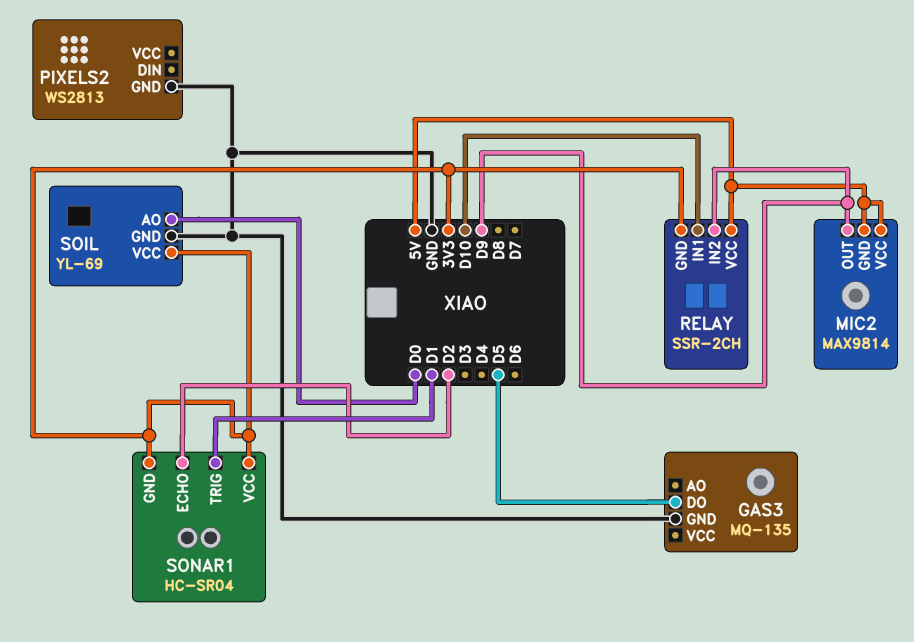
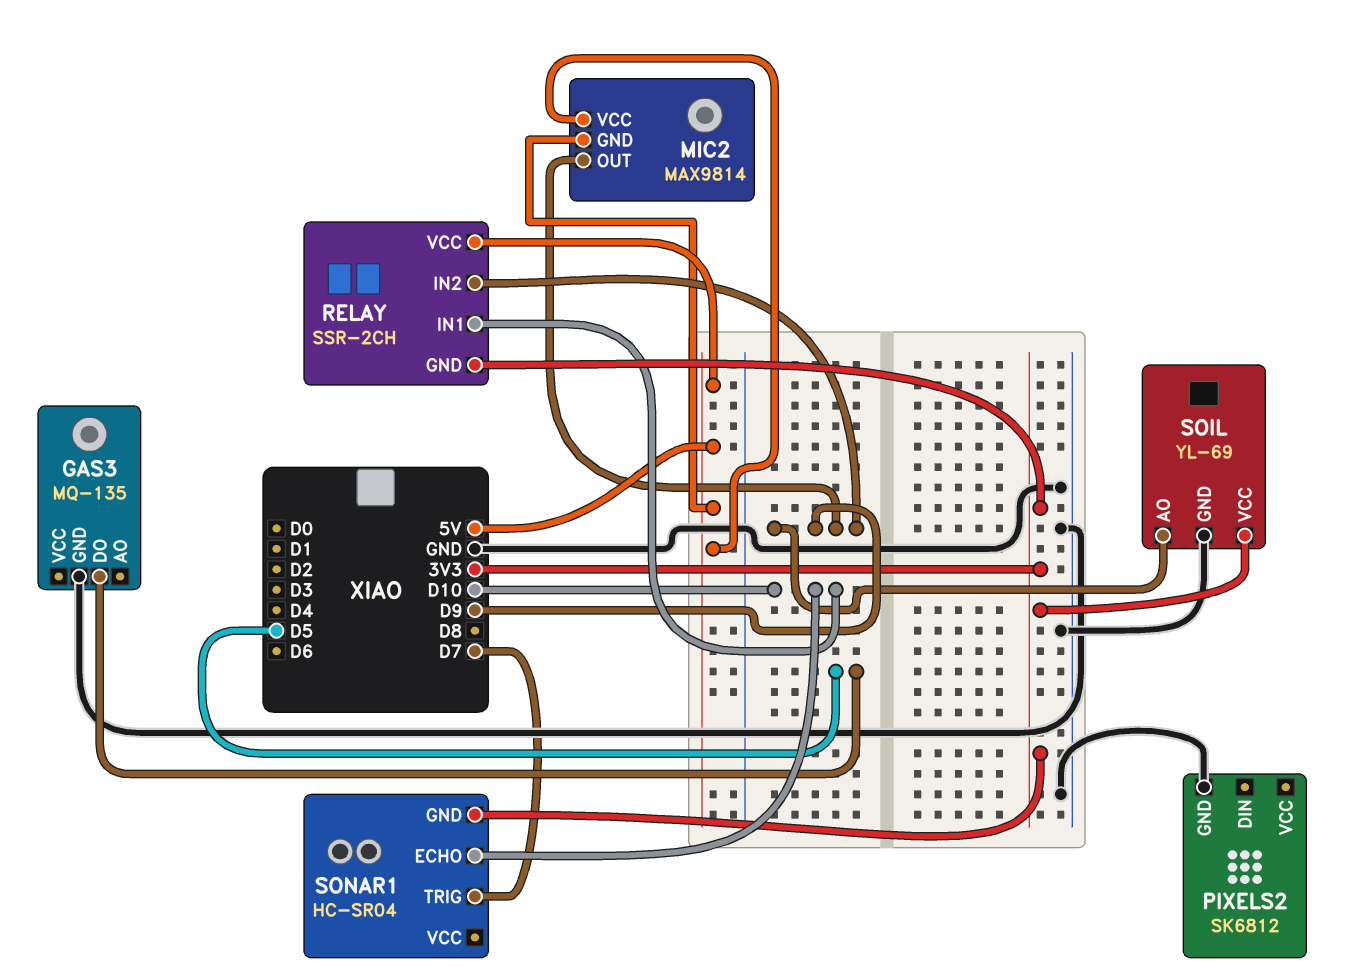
PIXELS2: WS2813 -> SK6812
SOIL pin AO: D0 -> D9
SONAR1 pin ECHO: D2 -> D10
SONAR1 pin TRIG: D1 -> D7
SONAR1 pin VCC: 3V3 -> none

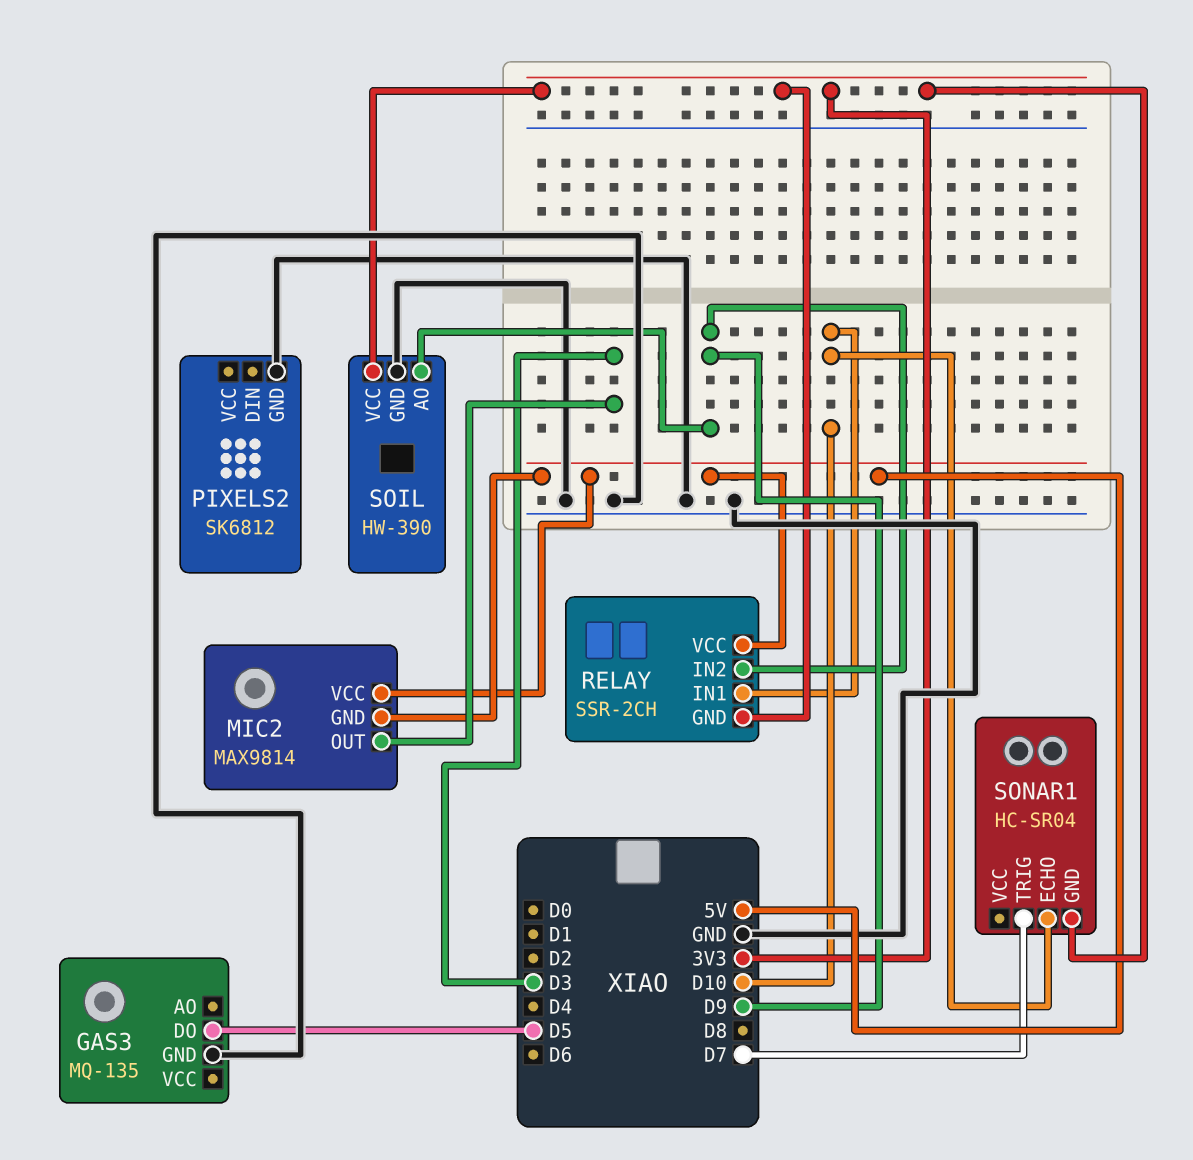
MIC2 pin OUT: D9 -> D3
SOIL: YL-69 -> HW-390

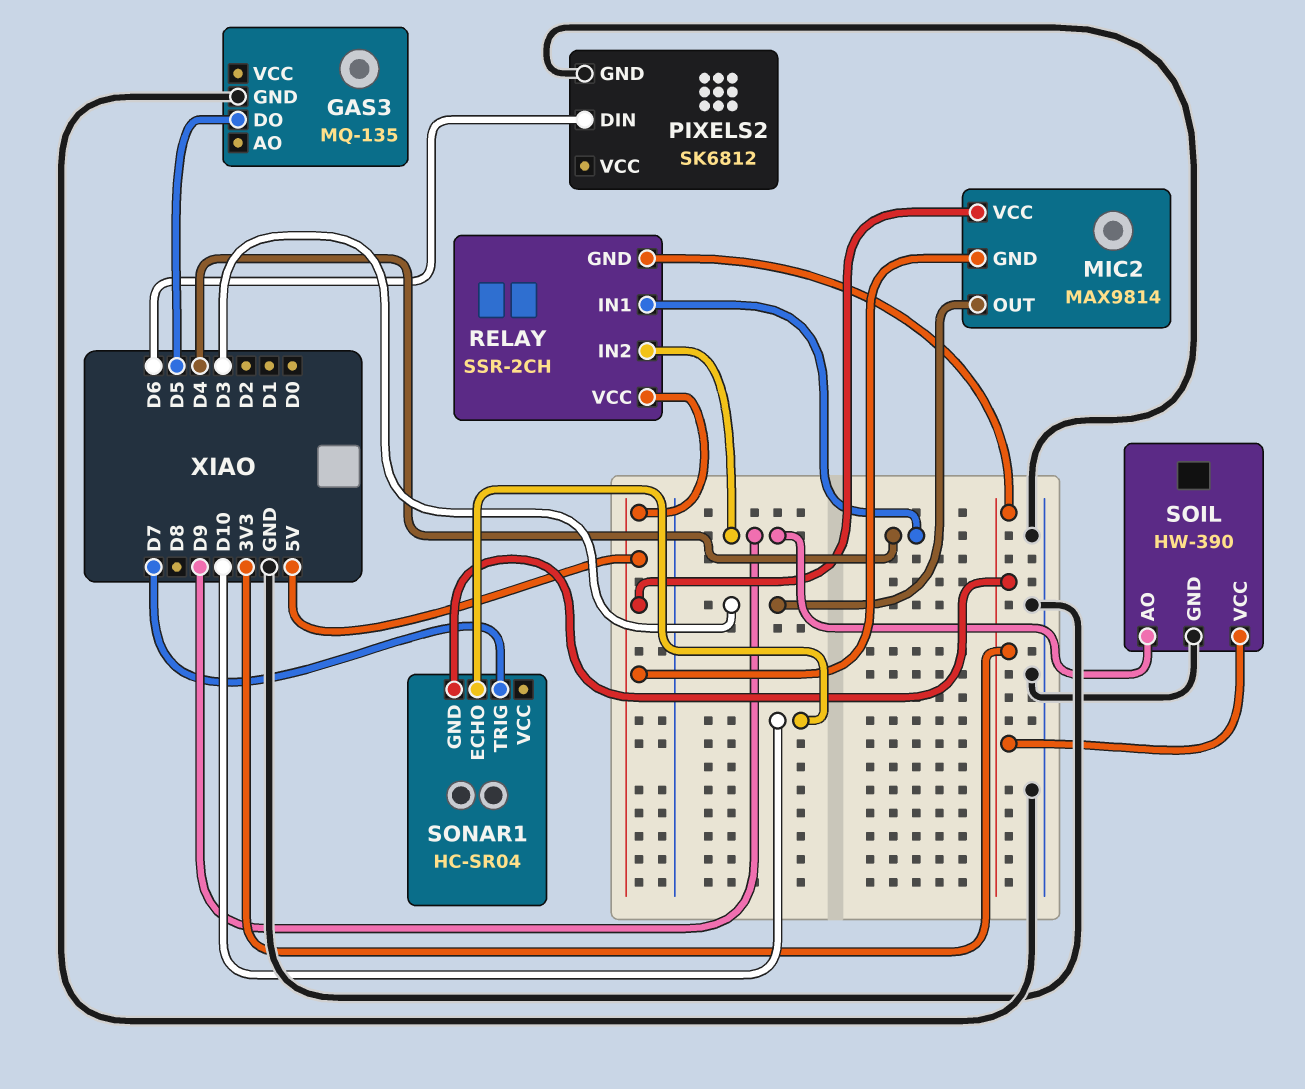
PIXELS2 pin DIN: none -> D6
RELAY pin IN1: D10 -> D4

